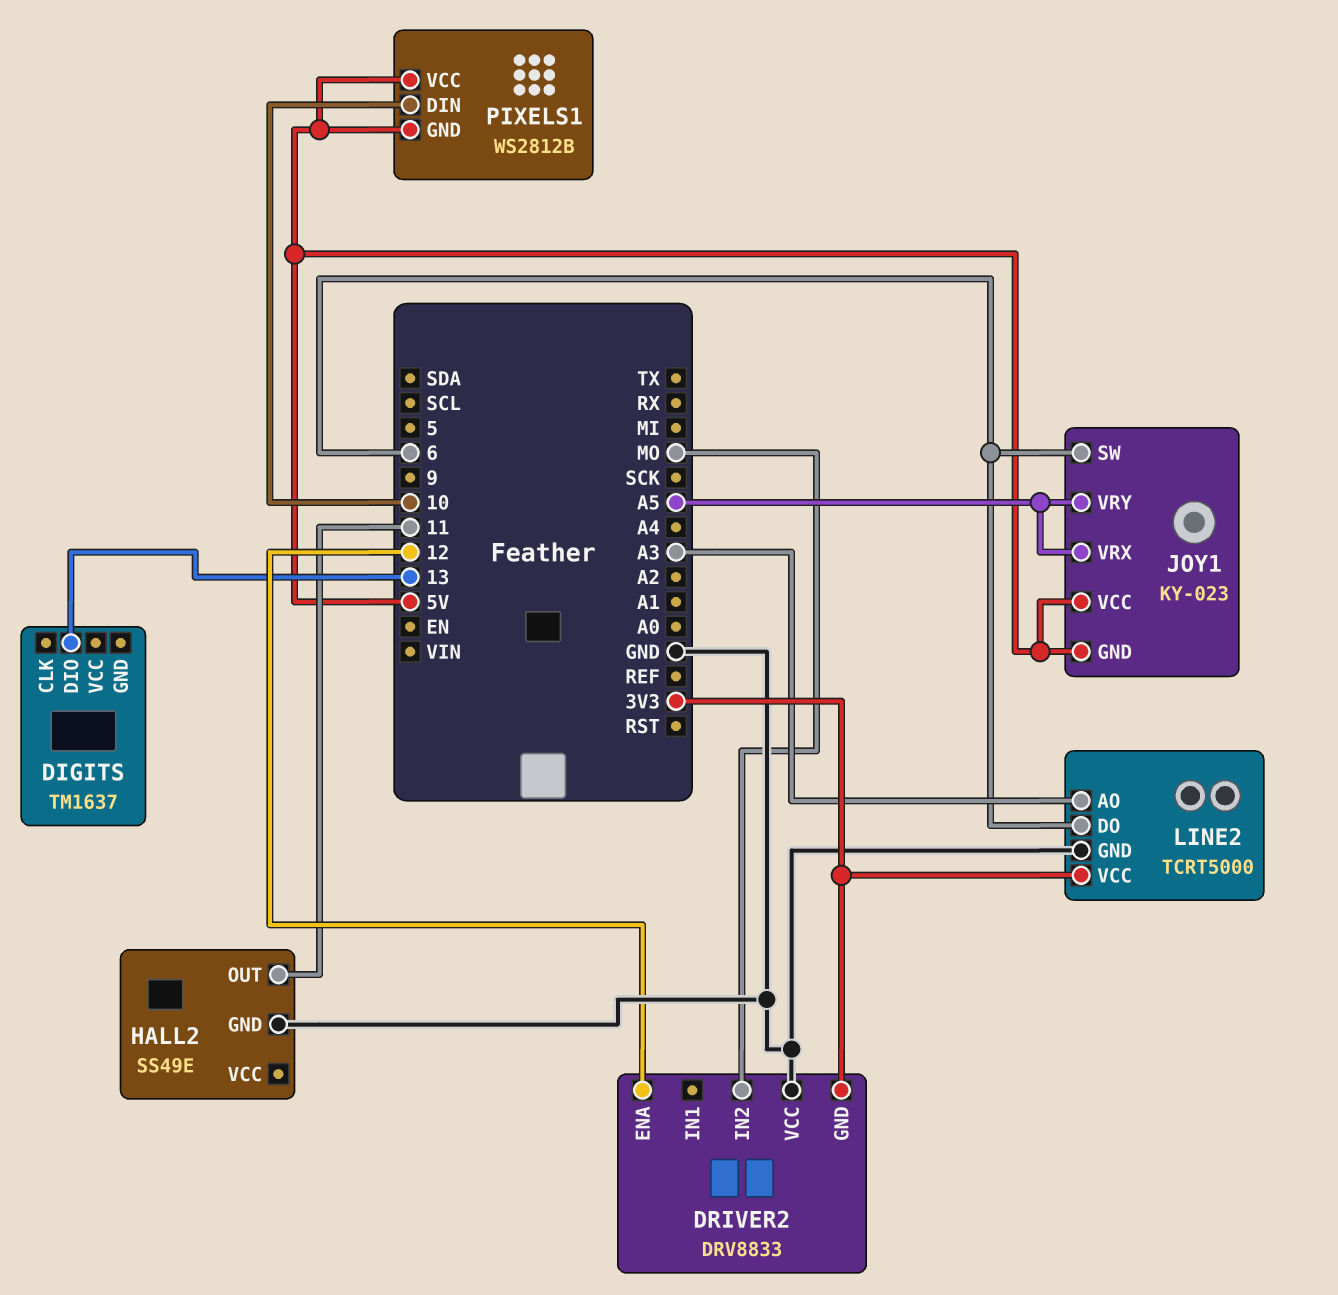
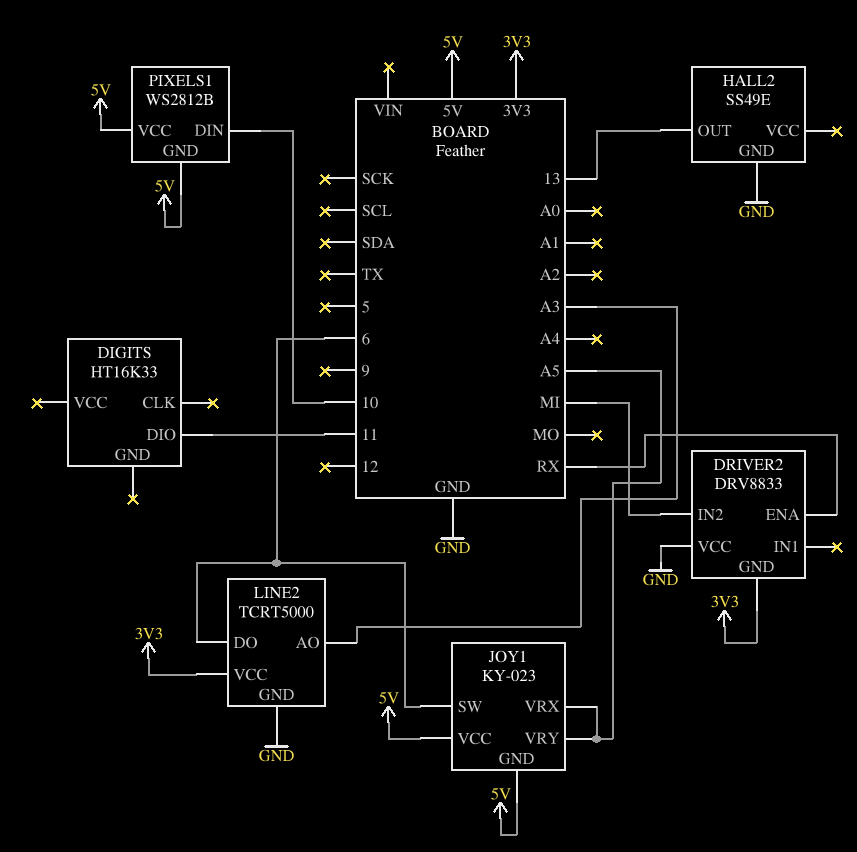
DIGITS: TM1637 -> HT16K33
DIGITS pin DIO: 13 -> 11
DRIVER2 pin ENA: 12 -> RX
DRIVER2 pin IN2: MO -> MI
HALL2 pin OUT: 11 -> 13

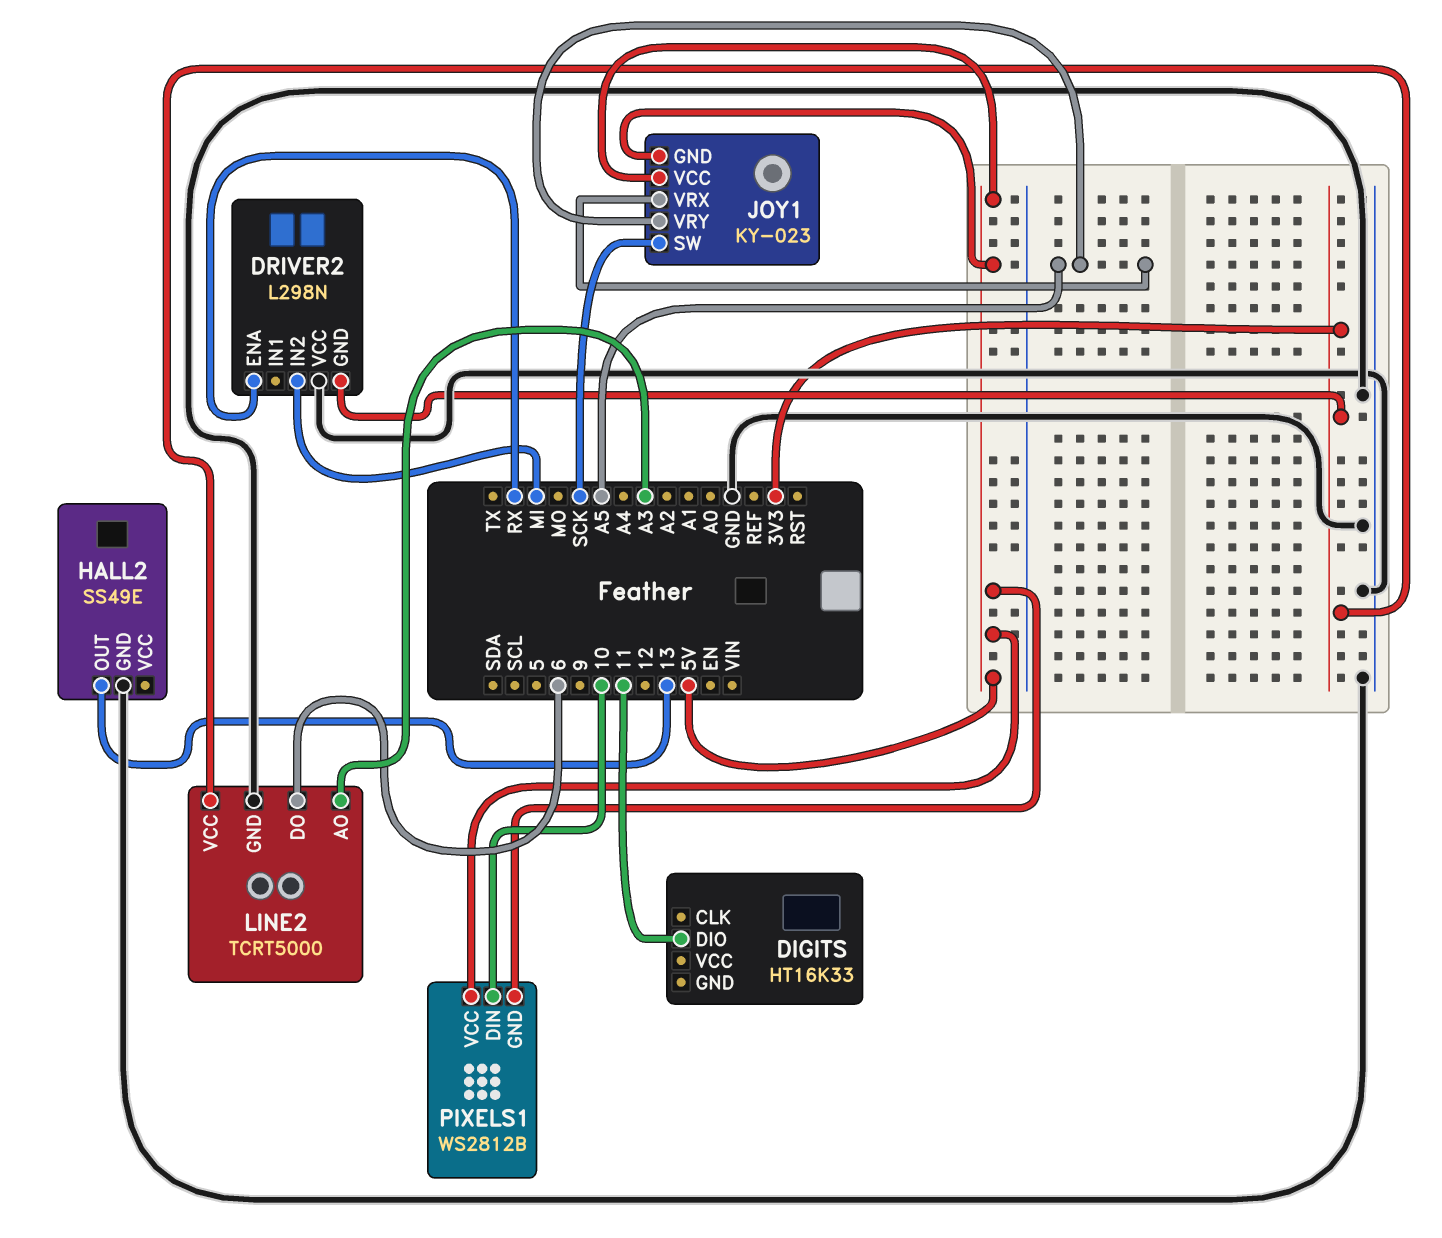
DRIVER2: DRV8833 -> L298N
JOY1 pin SW: 6 -> SCK

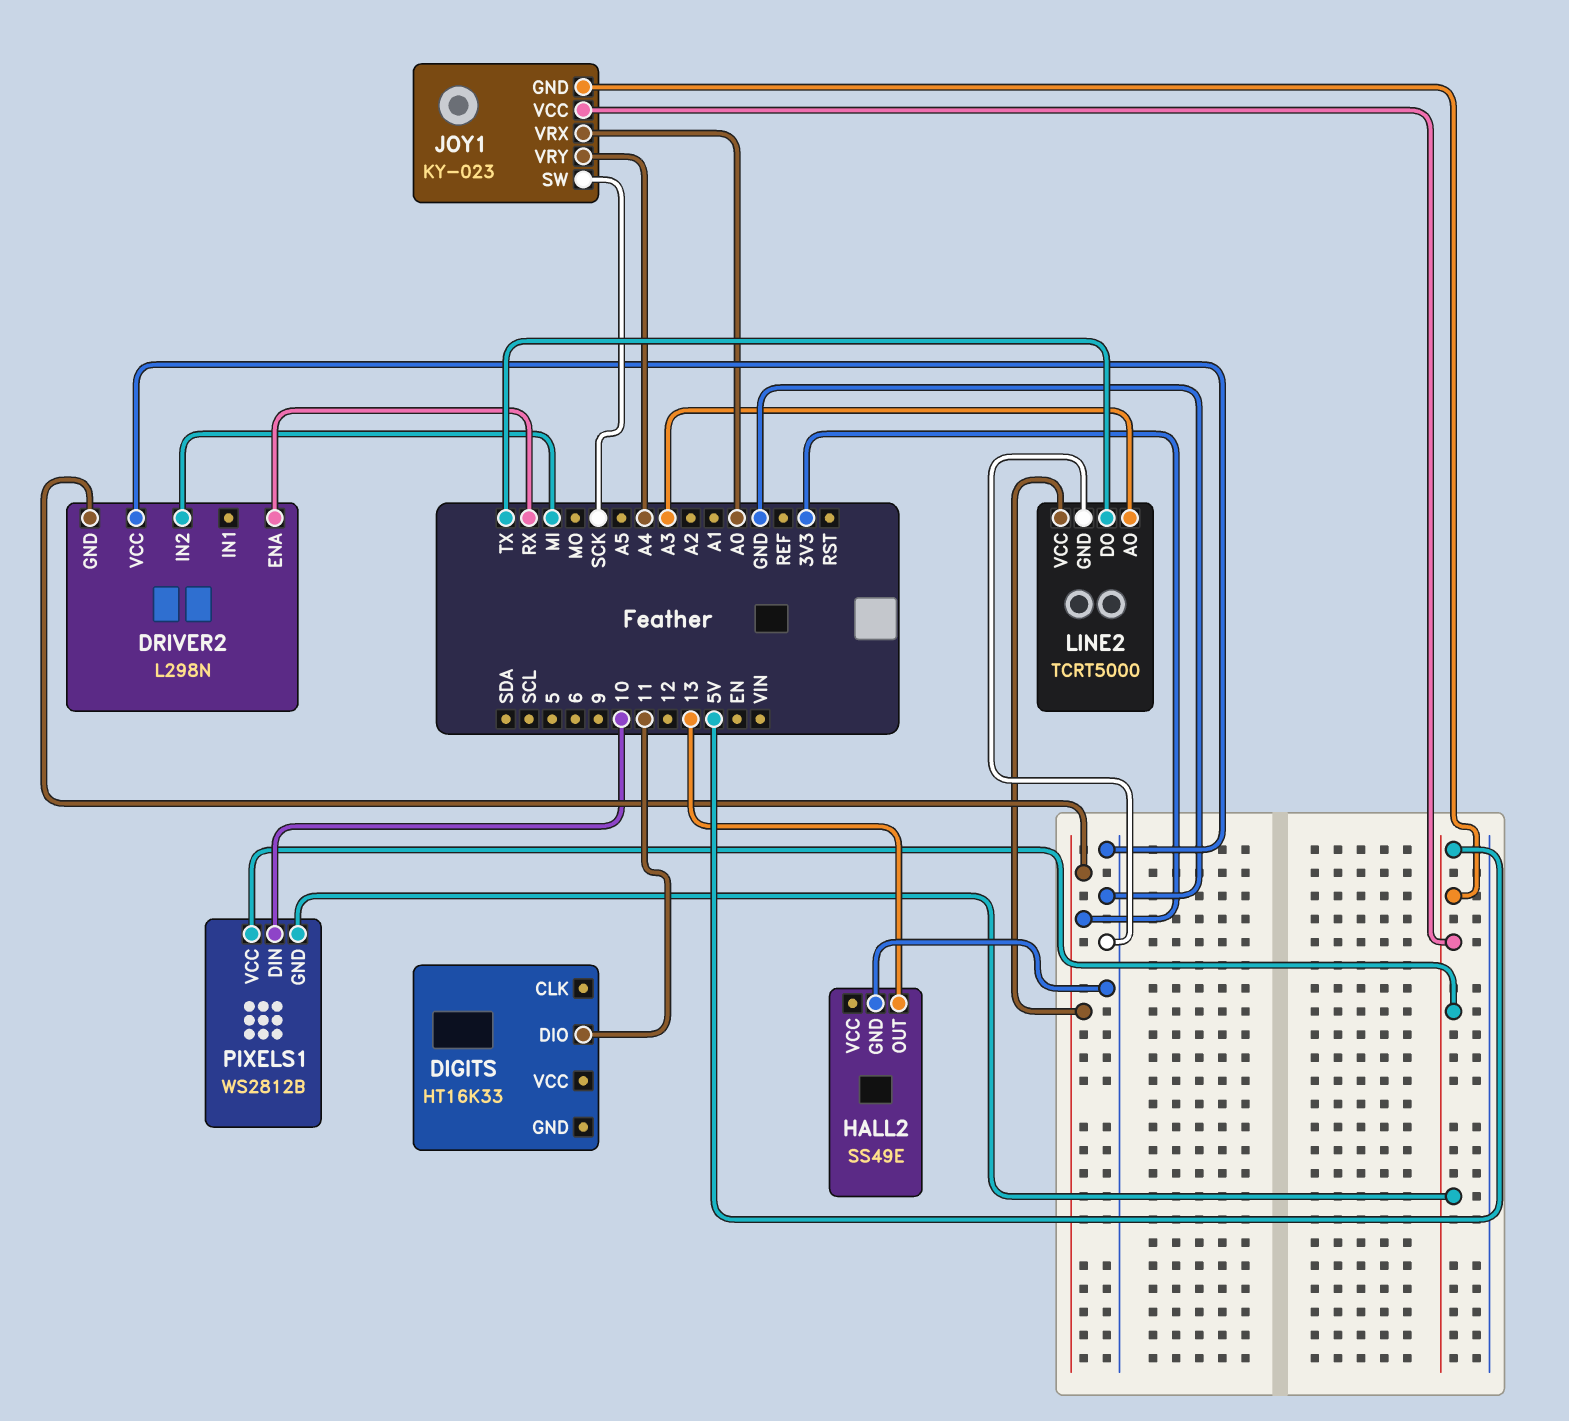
JOY1 pin VRX: A5 -> A0
JOY1 pin VRY: A5 -> A4
LINE2 pin DO: 6 -> TX

